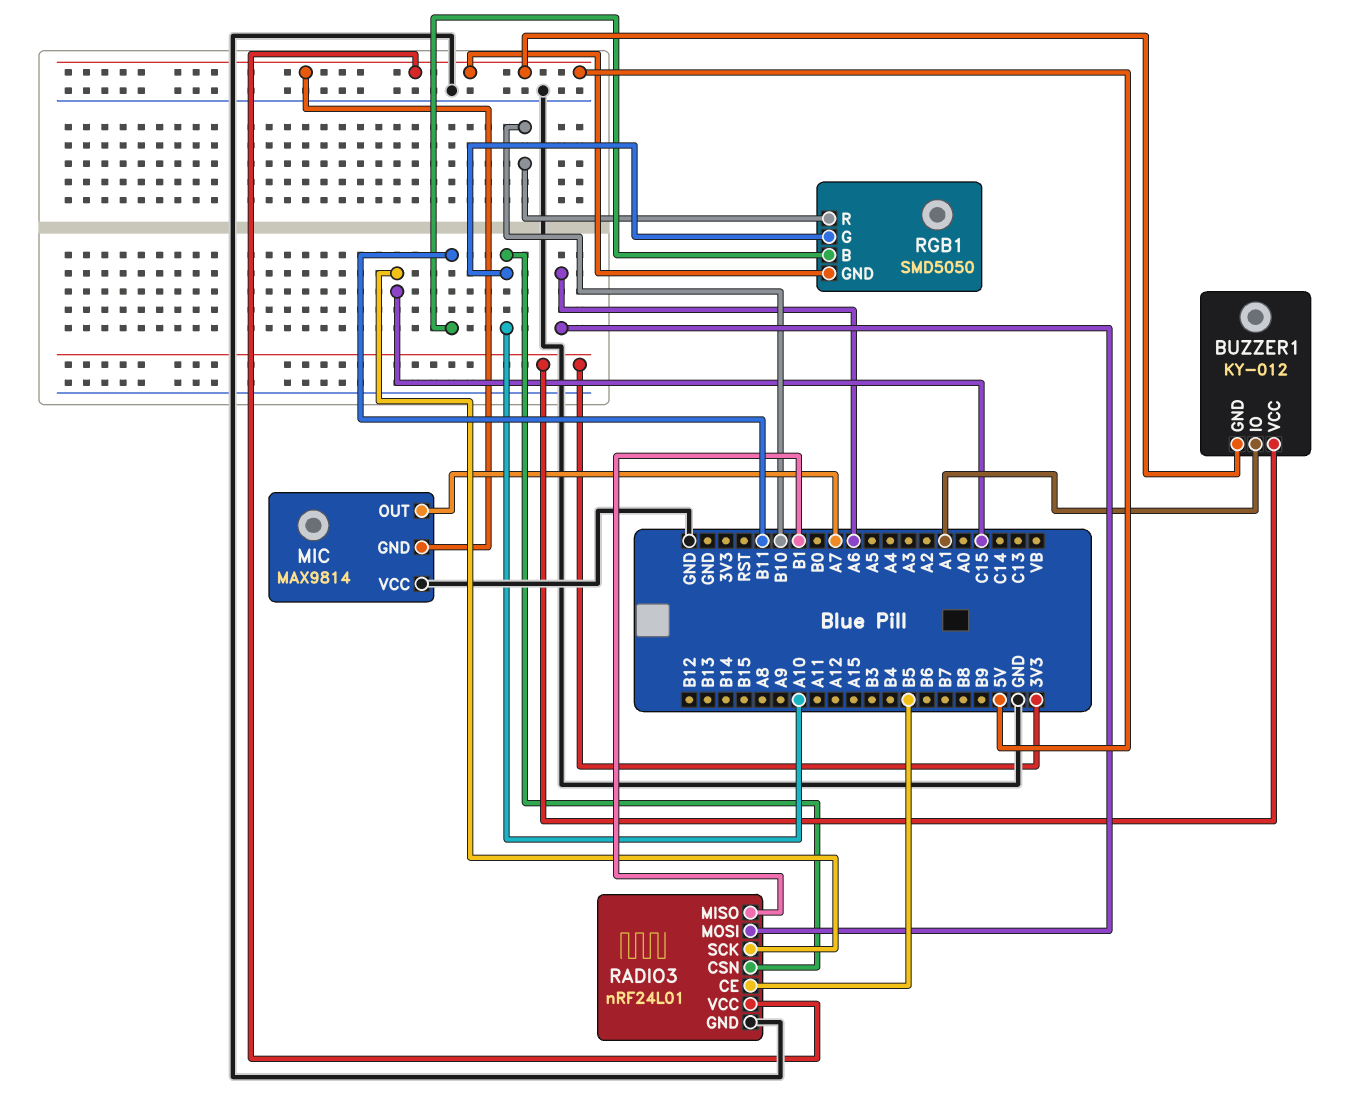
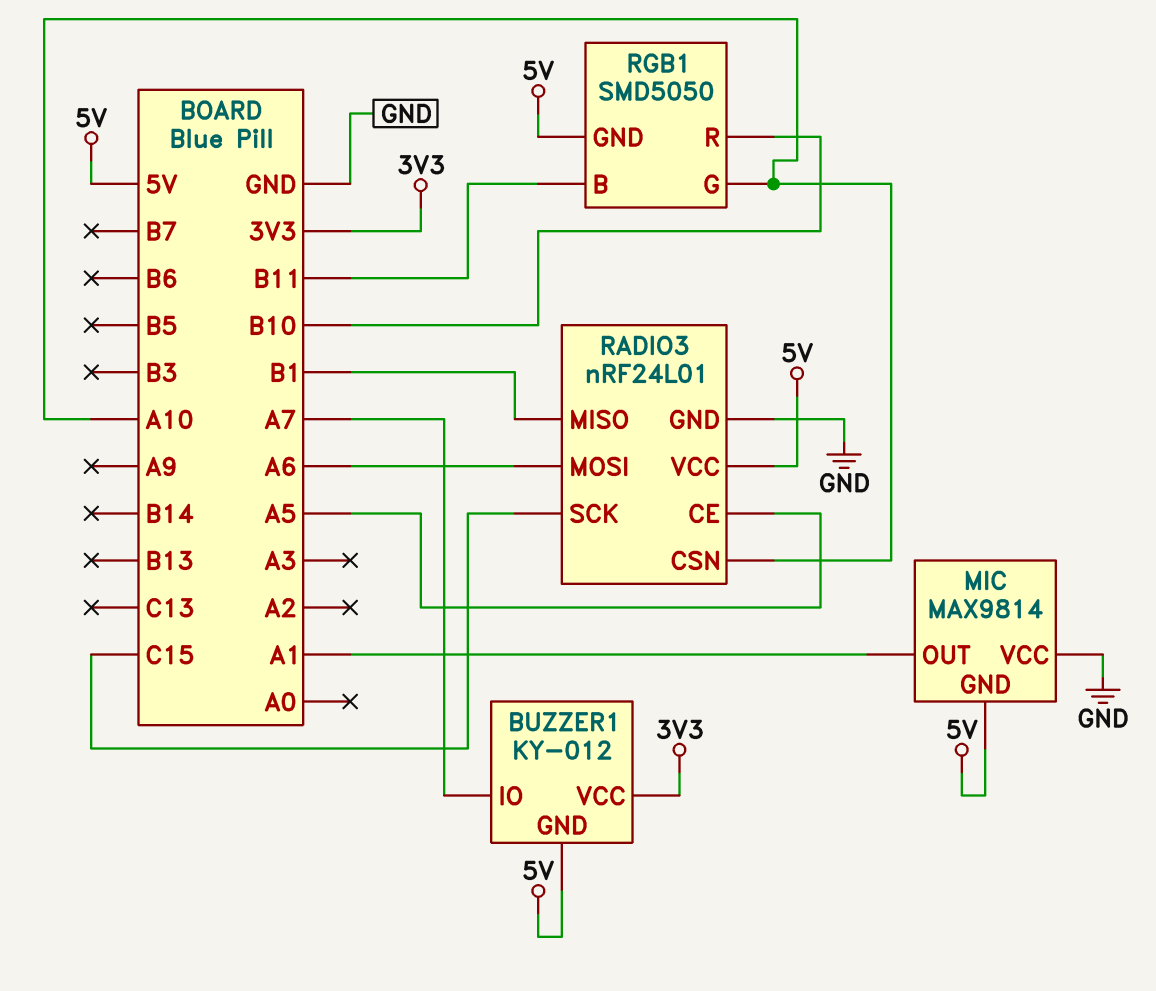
BUZZER1 pin IO: A1 -> A7
MIC pin OUT: A7 -> A1
RADIO3 pin CE: B5 -> A5

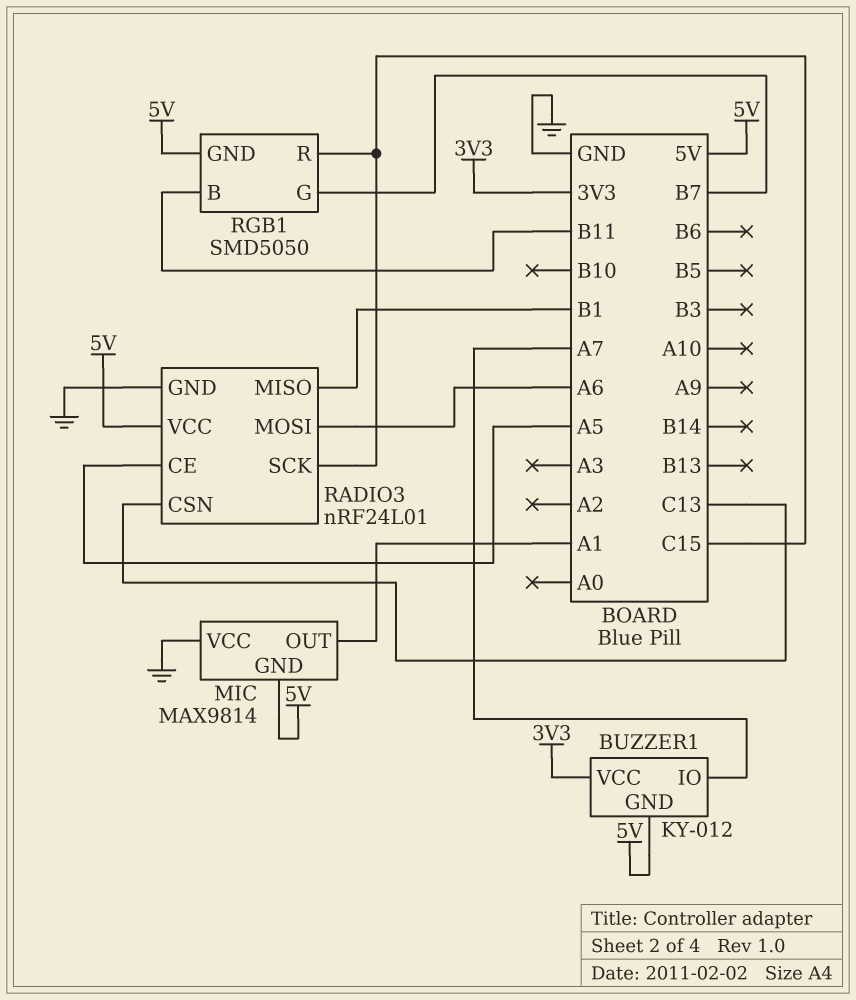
RADIO3 pin CSN: A10 -> C13
RGB1 pin G: A10 -> B7
RGB1 pin R: B10 -> C15

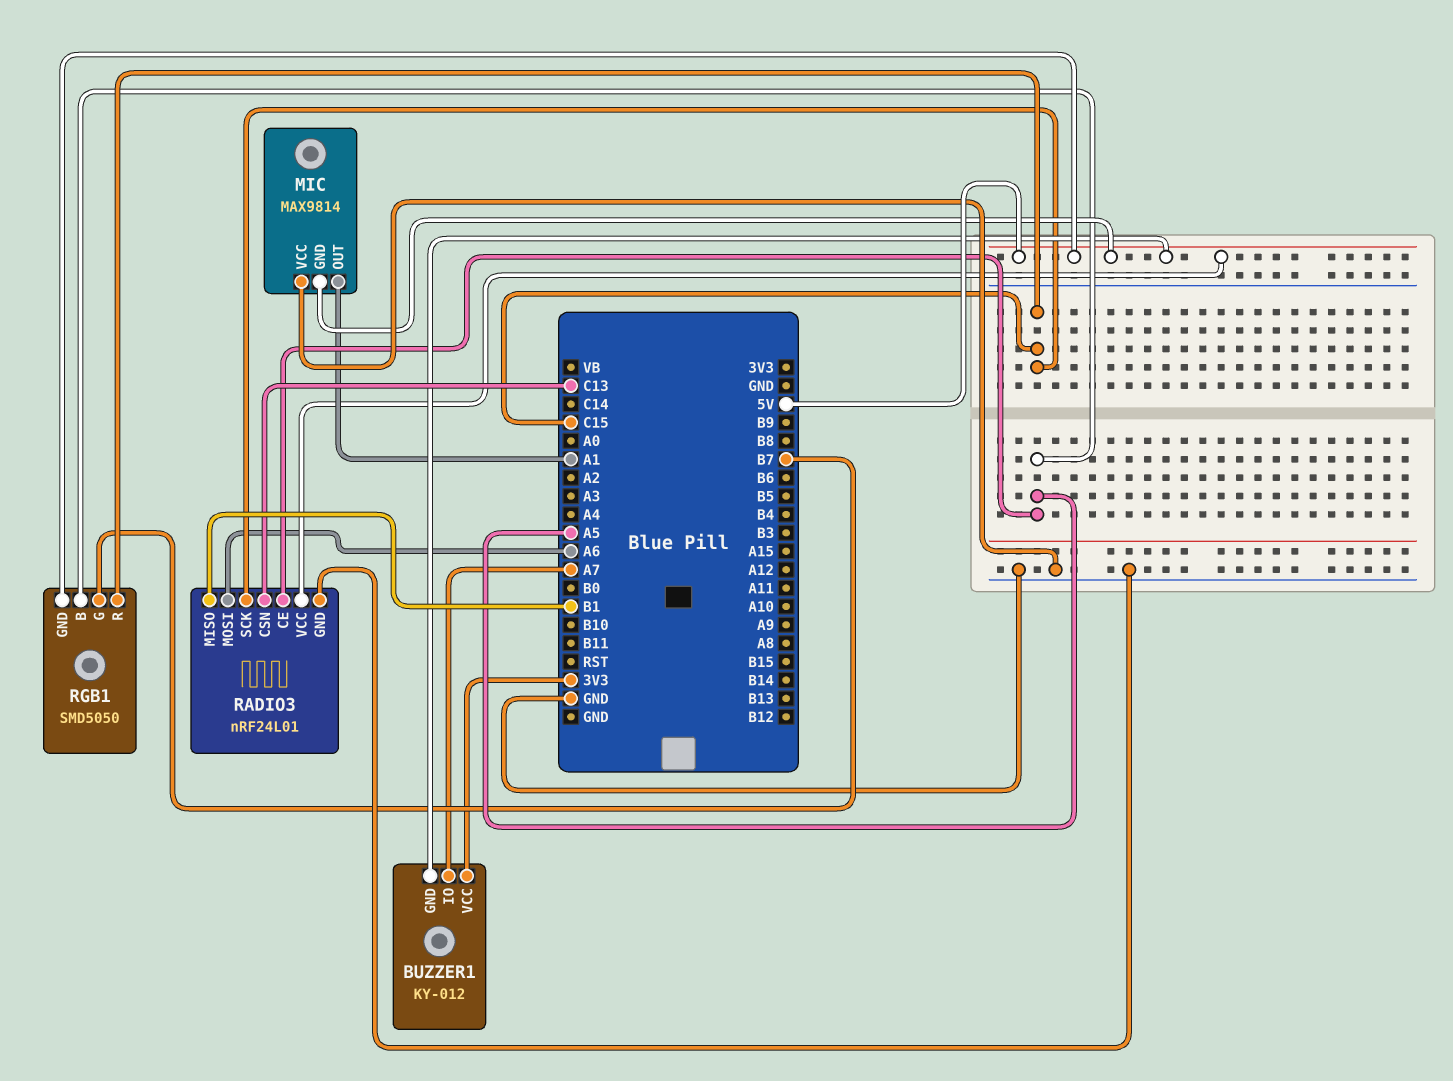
RGB1 pin B: B11 -> A5

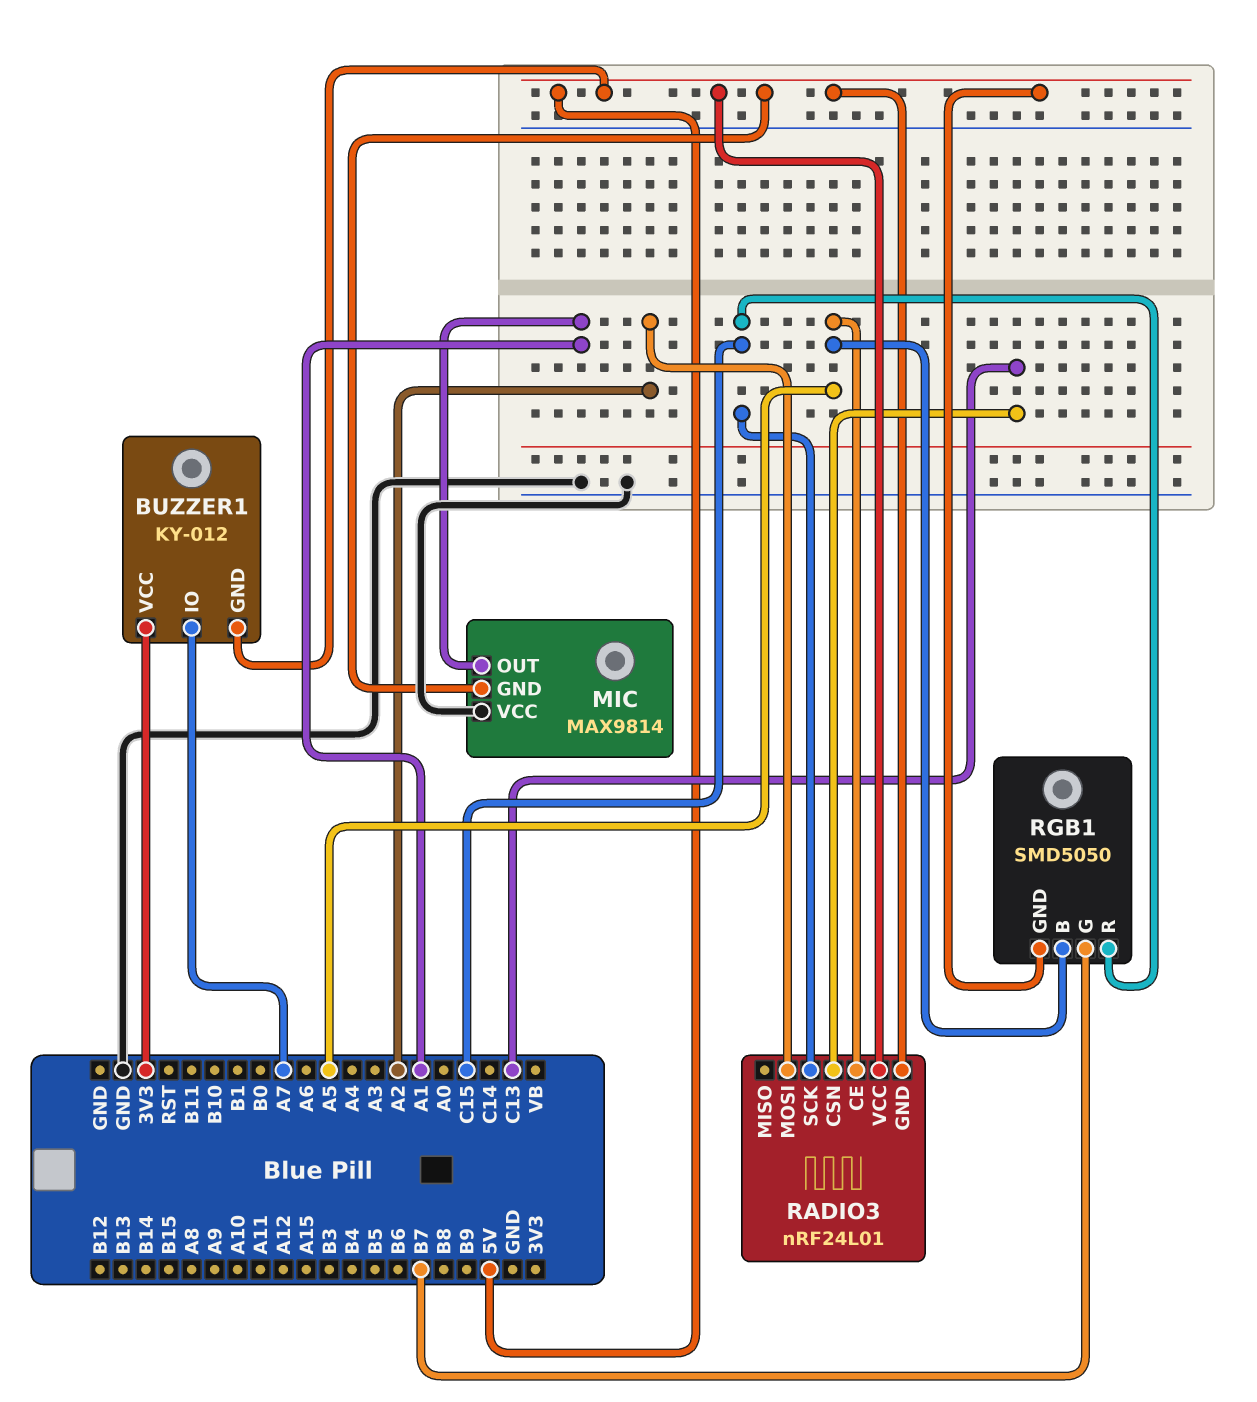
RADIO3 pin GND: GND -> 5V
RADIO3 pin MISO: B1 -> none
RADIO3 pin MOSI: A6 -> A2

